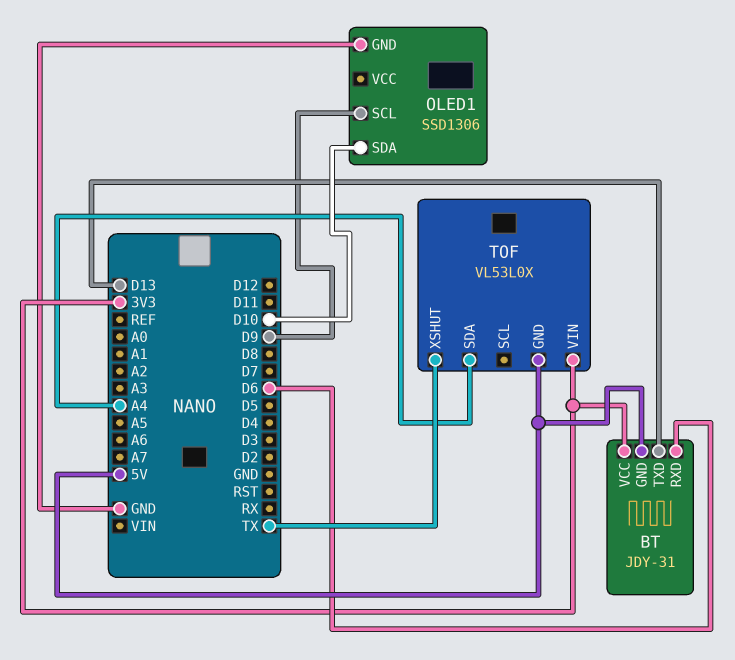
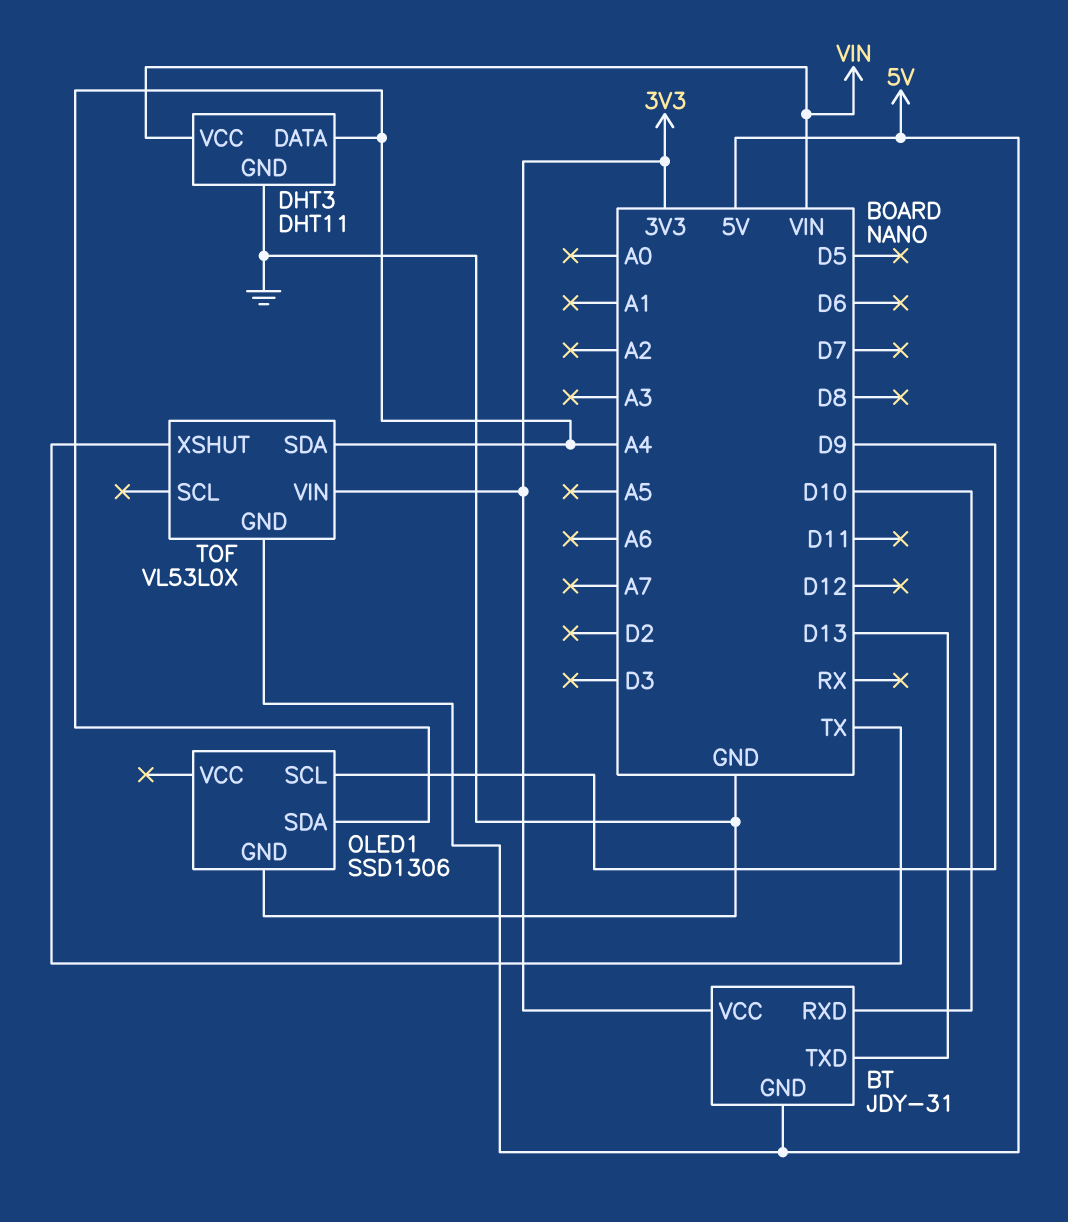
BT pin RXD: D6 -> D10
DHT3: none -> DHT11
DHT3 pin DATA: none -> A4
DHT3 pin GND: none -> GND
DHT3 pin VCC: none -> VIN
OLED1 pin SDA: D10 -> A4

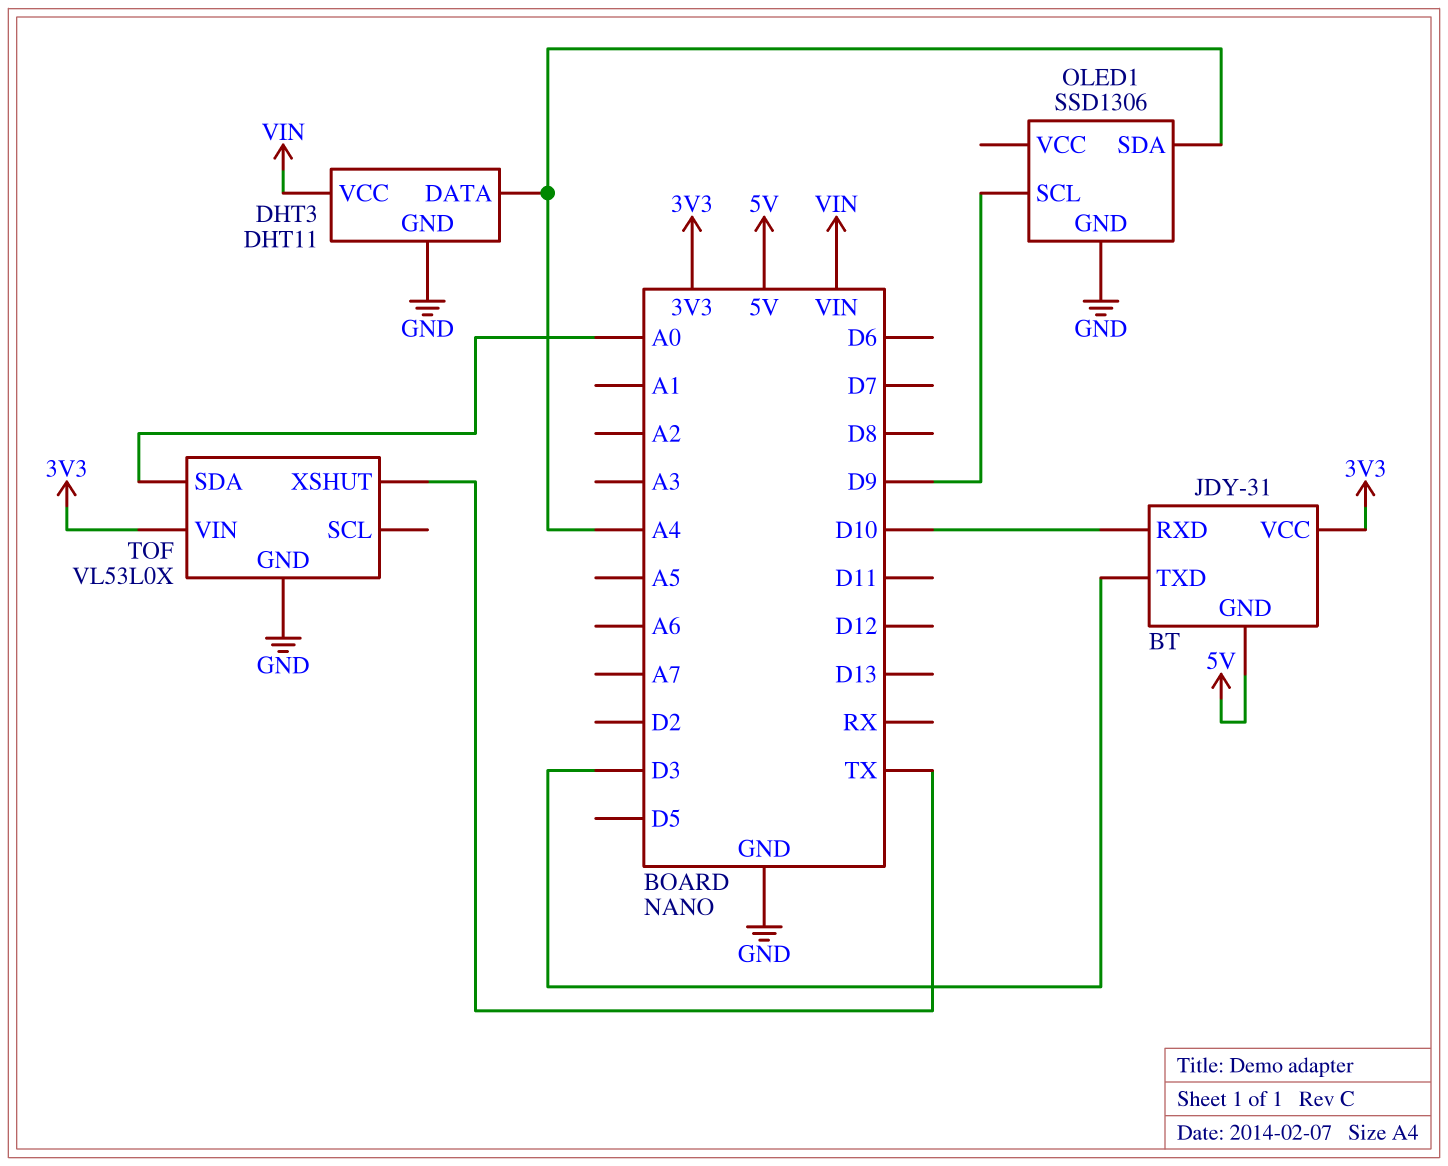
BT pin TXD: D13 -> D3
TOF pin GND: 5V -> GND
TOF pin SDA: A4 -> A0

